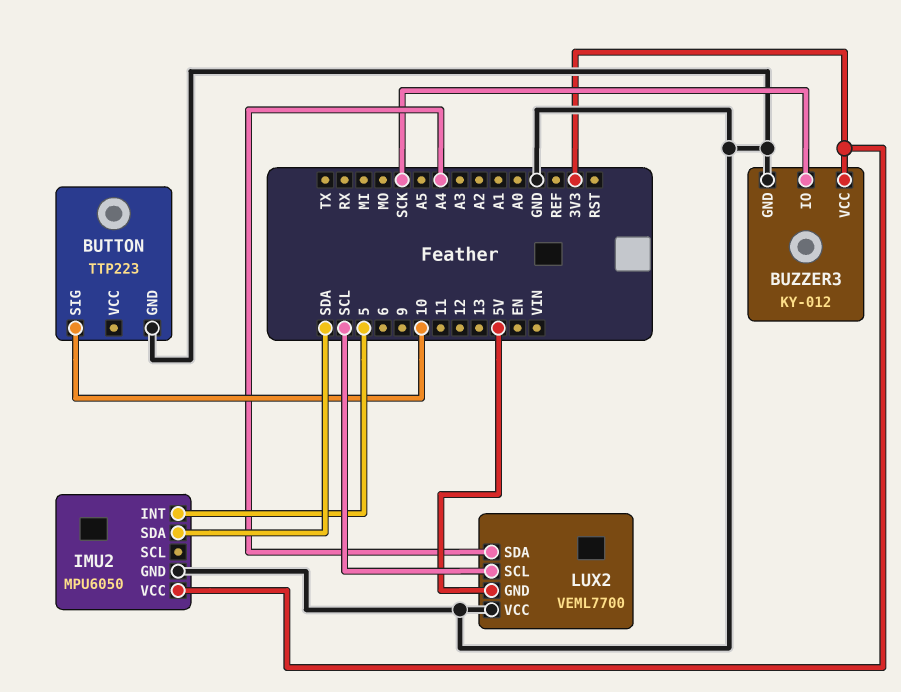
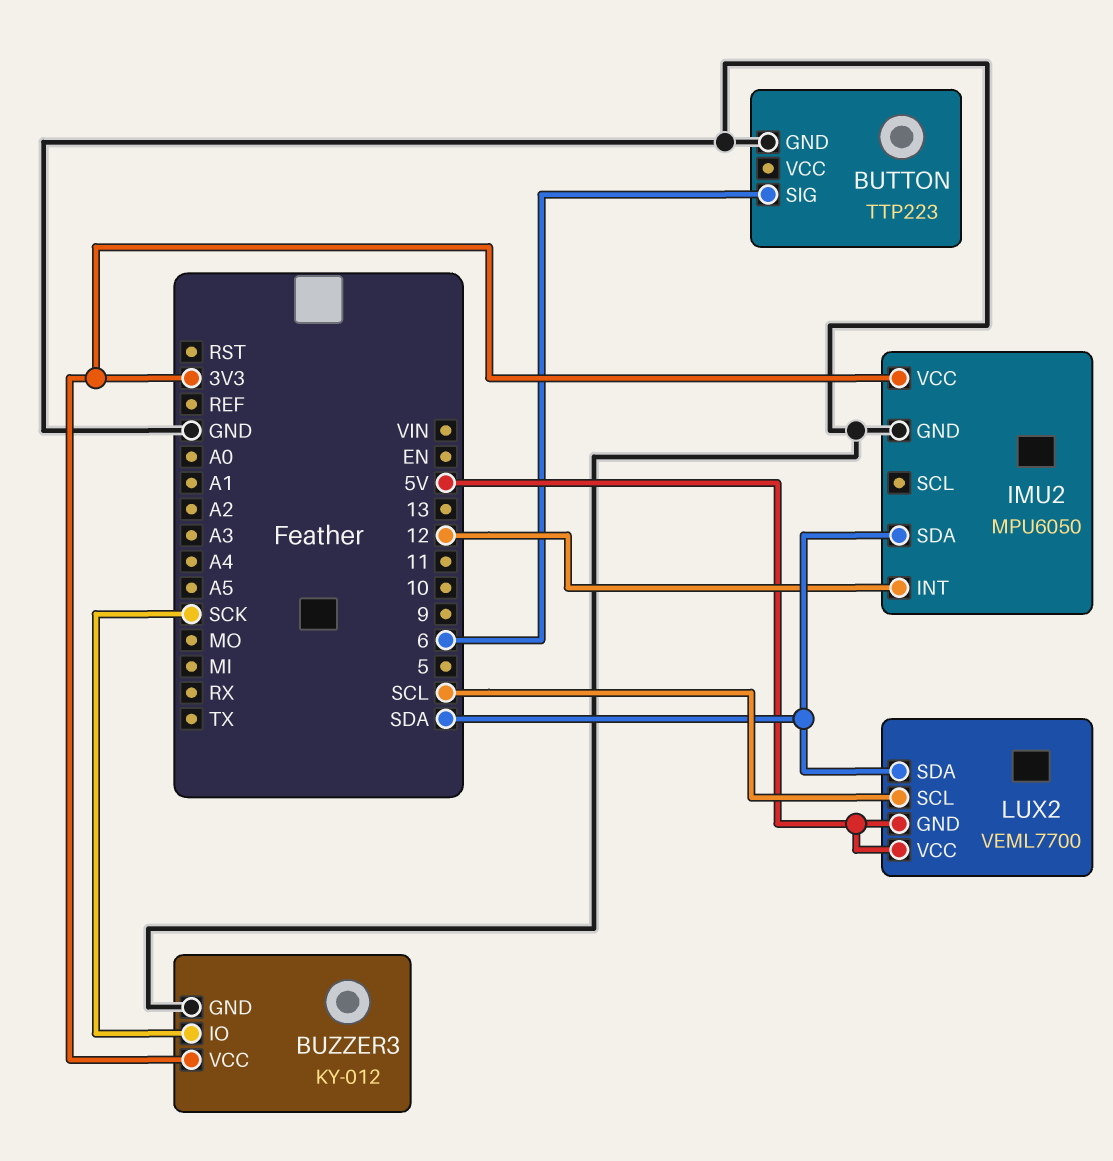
BUTTON pin SIG: 10 -> 6
IMU2 pin INT: 5 -> 12
LUX2 pin SDA: A4 -> SDA
LUX2 pin VCC: GND -> 5V

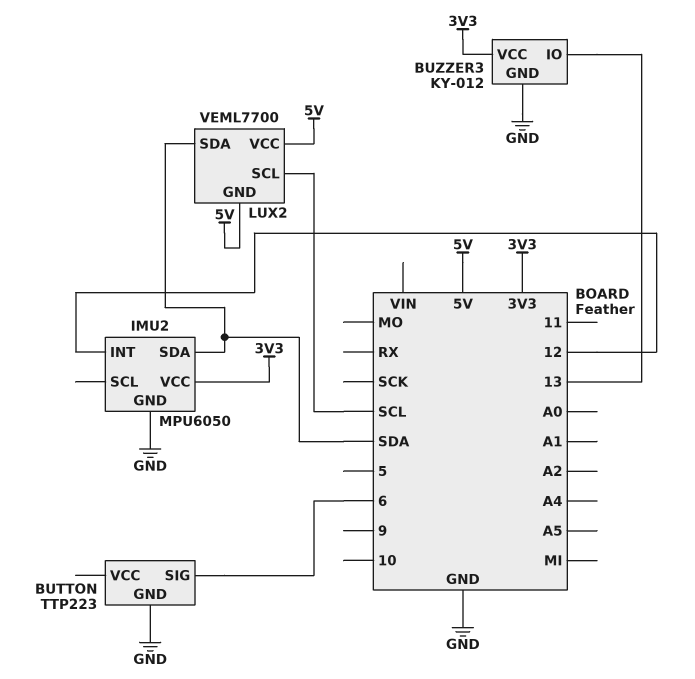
BUZZER3 pin IO: SCK -> 13

